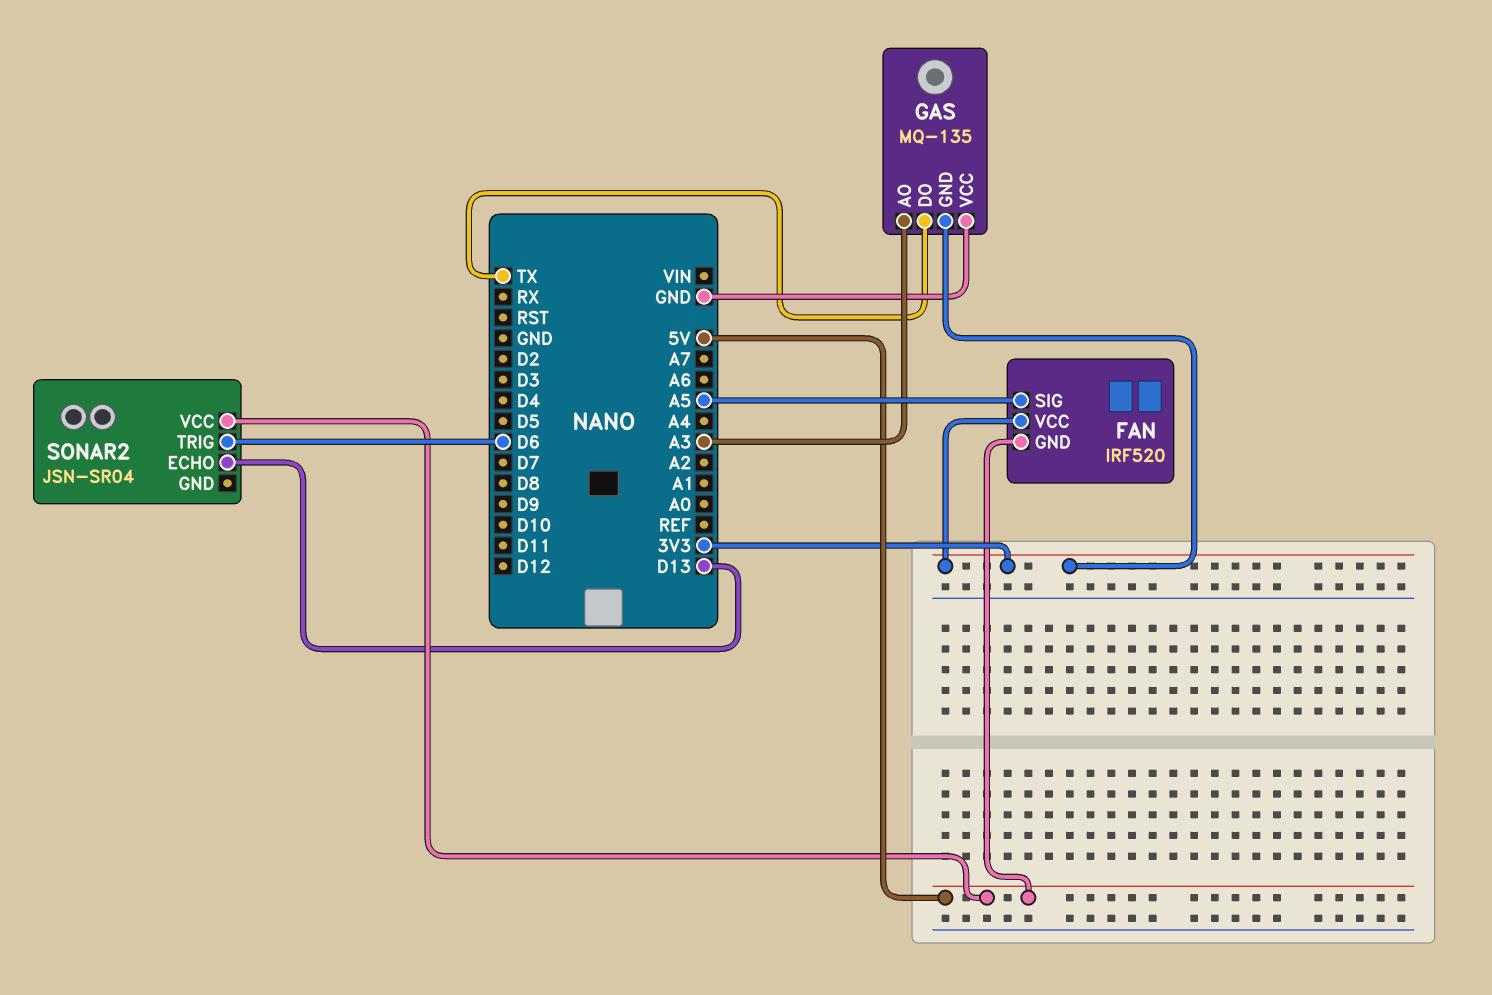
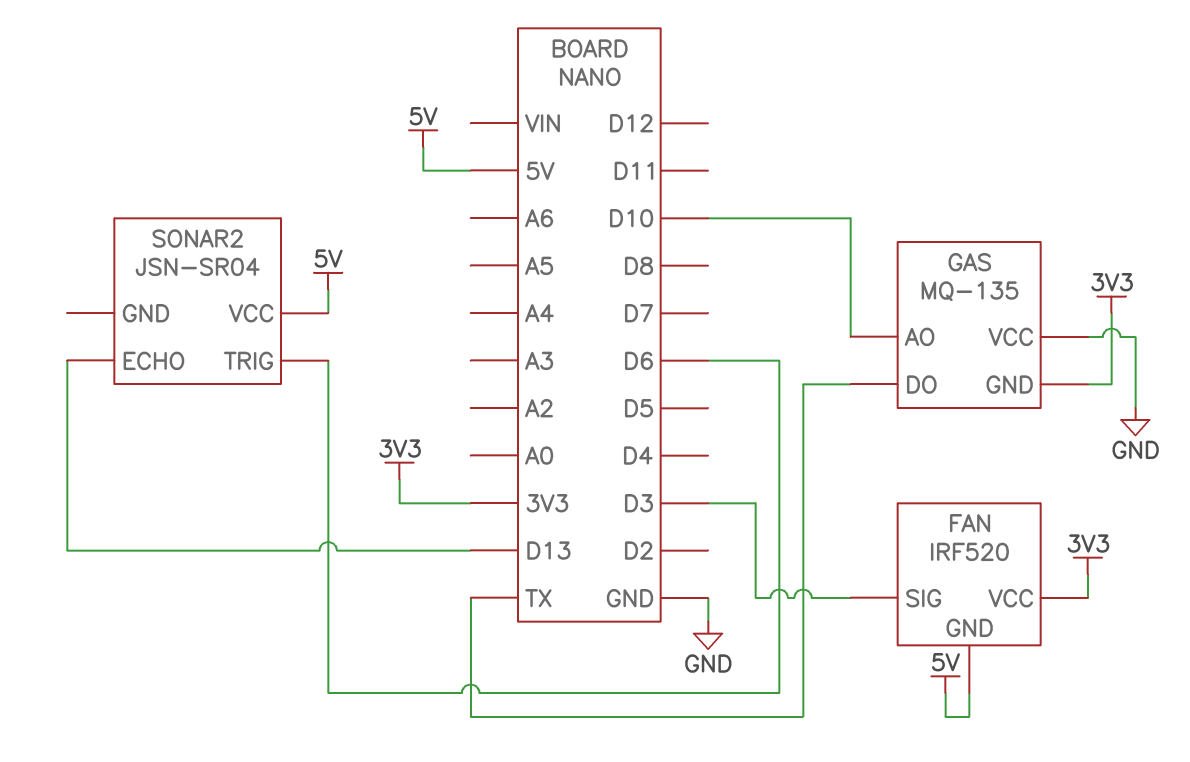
FAN pin SIG: A5 -> D3
GAS pin AO: A3 -> D10

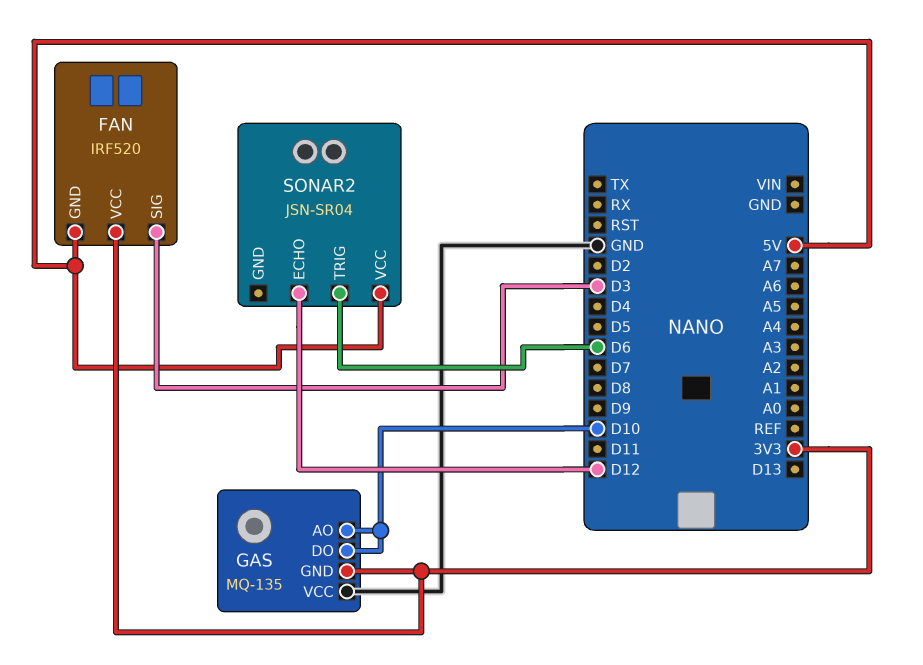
GAS pin DO: TX -> D10
SONAR2 pin ECHO: D13 -> D12

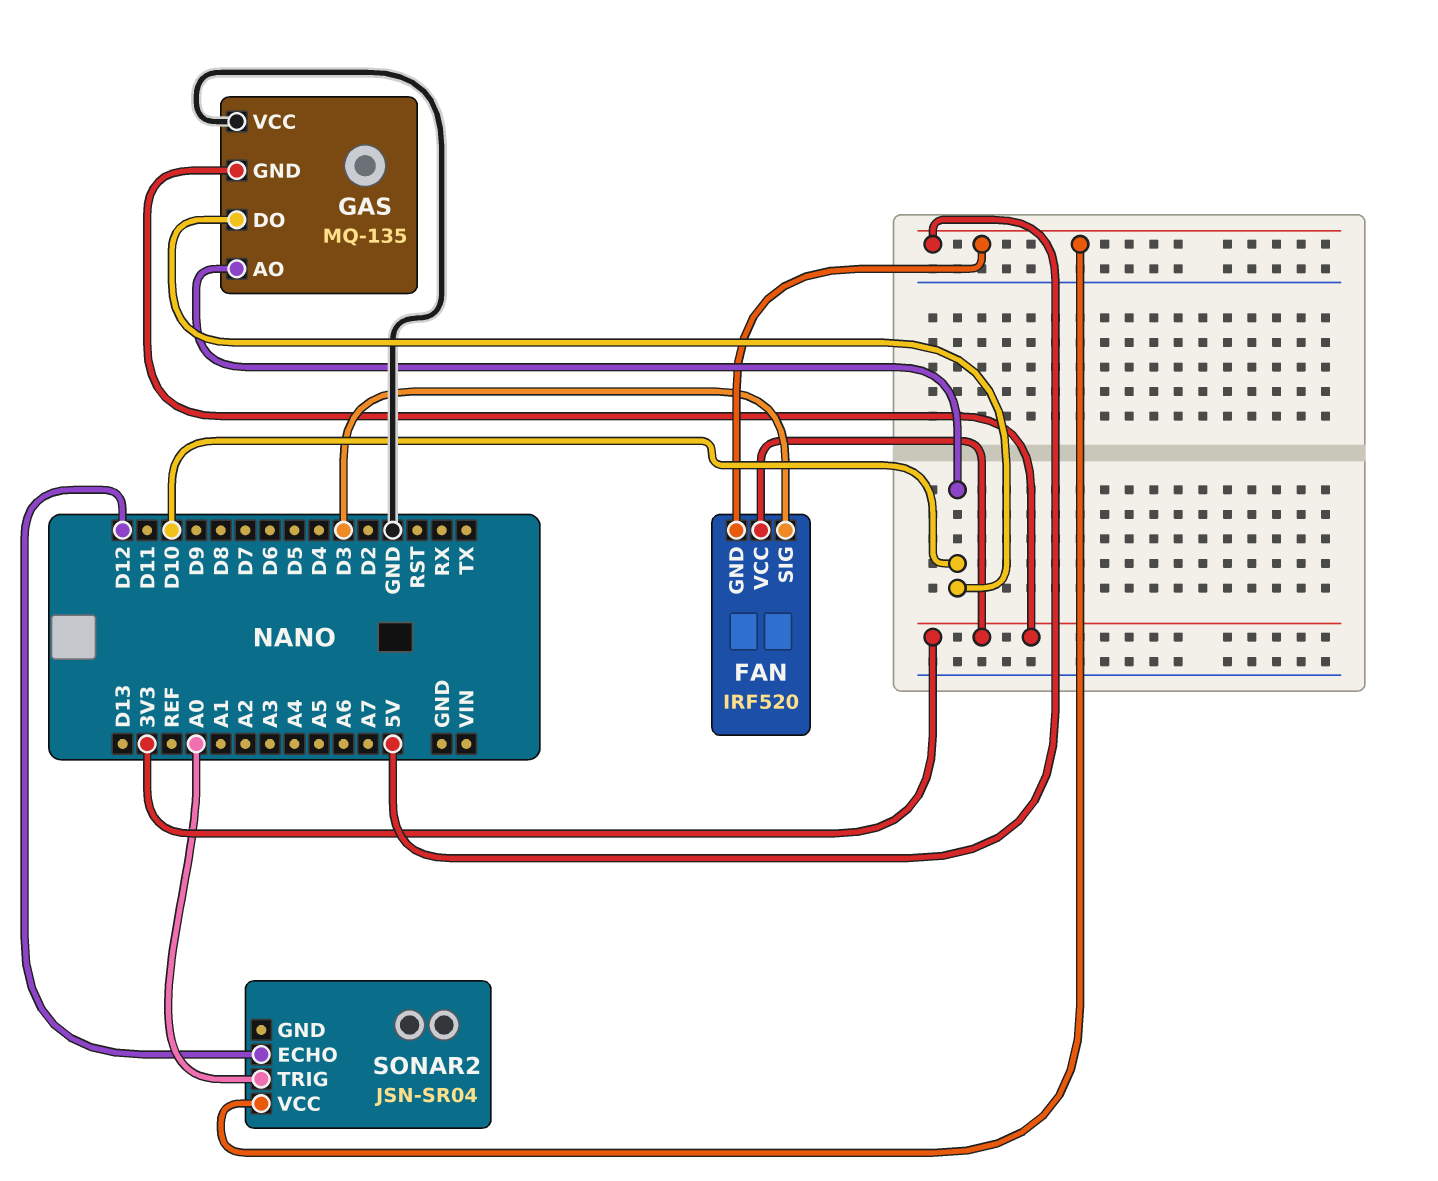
SONAR2 pin TRIG: D6 -> A0

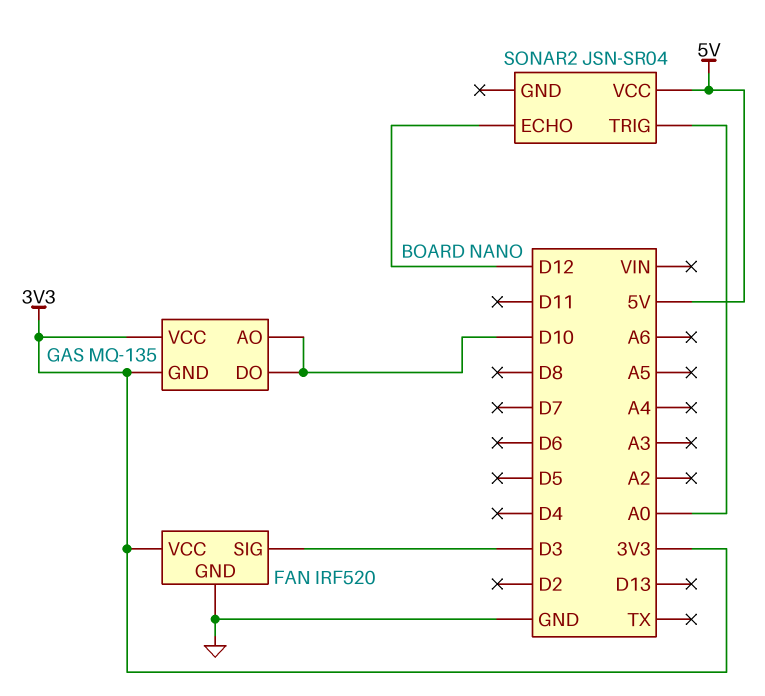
FAN pin GND: 5V -> GND
GAS pin VCC: GND -> 3V3

